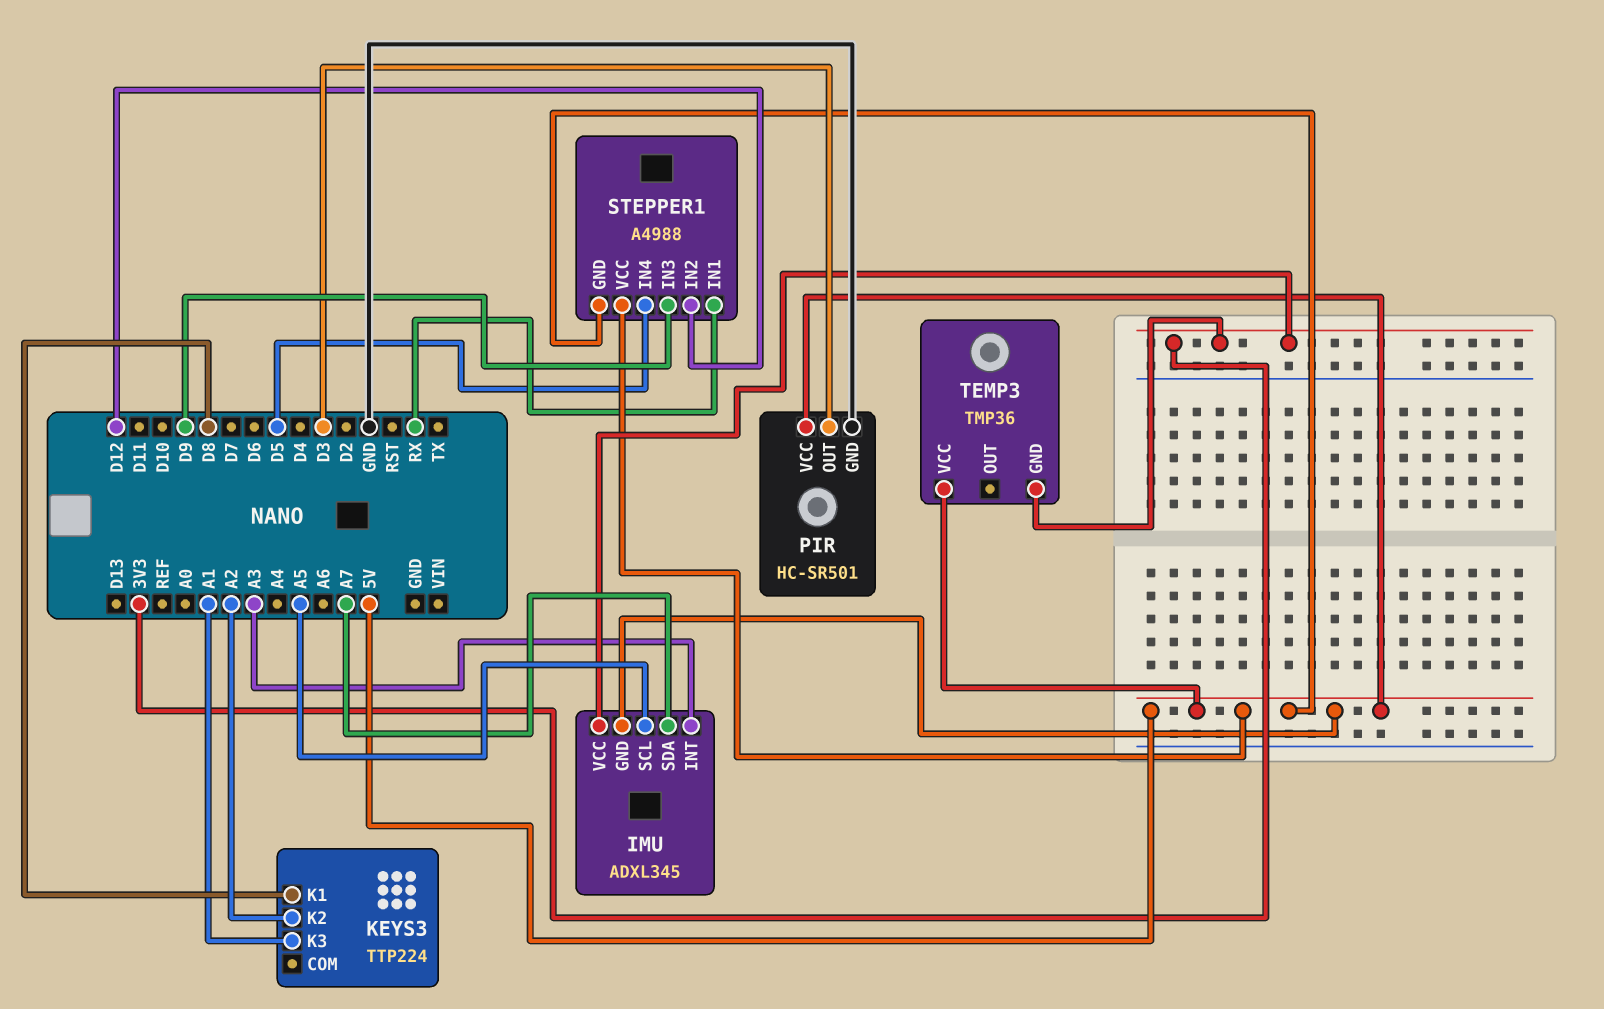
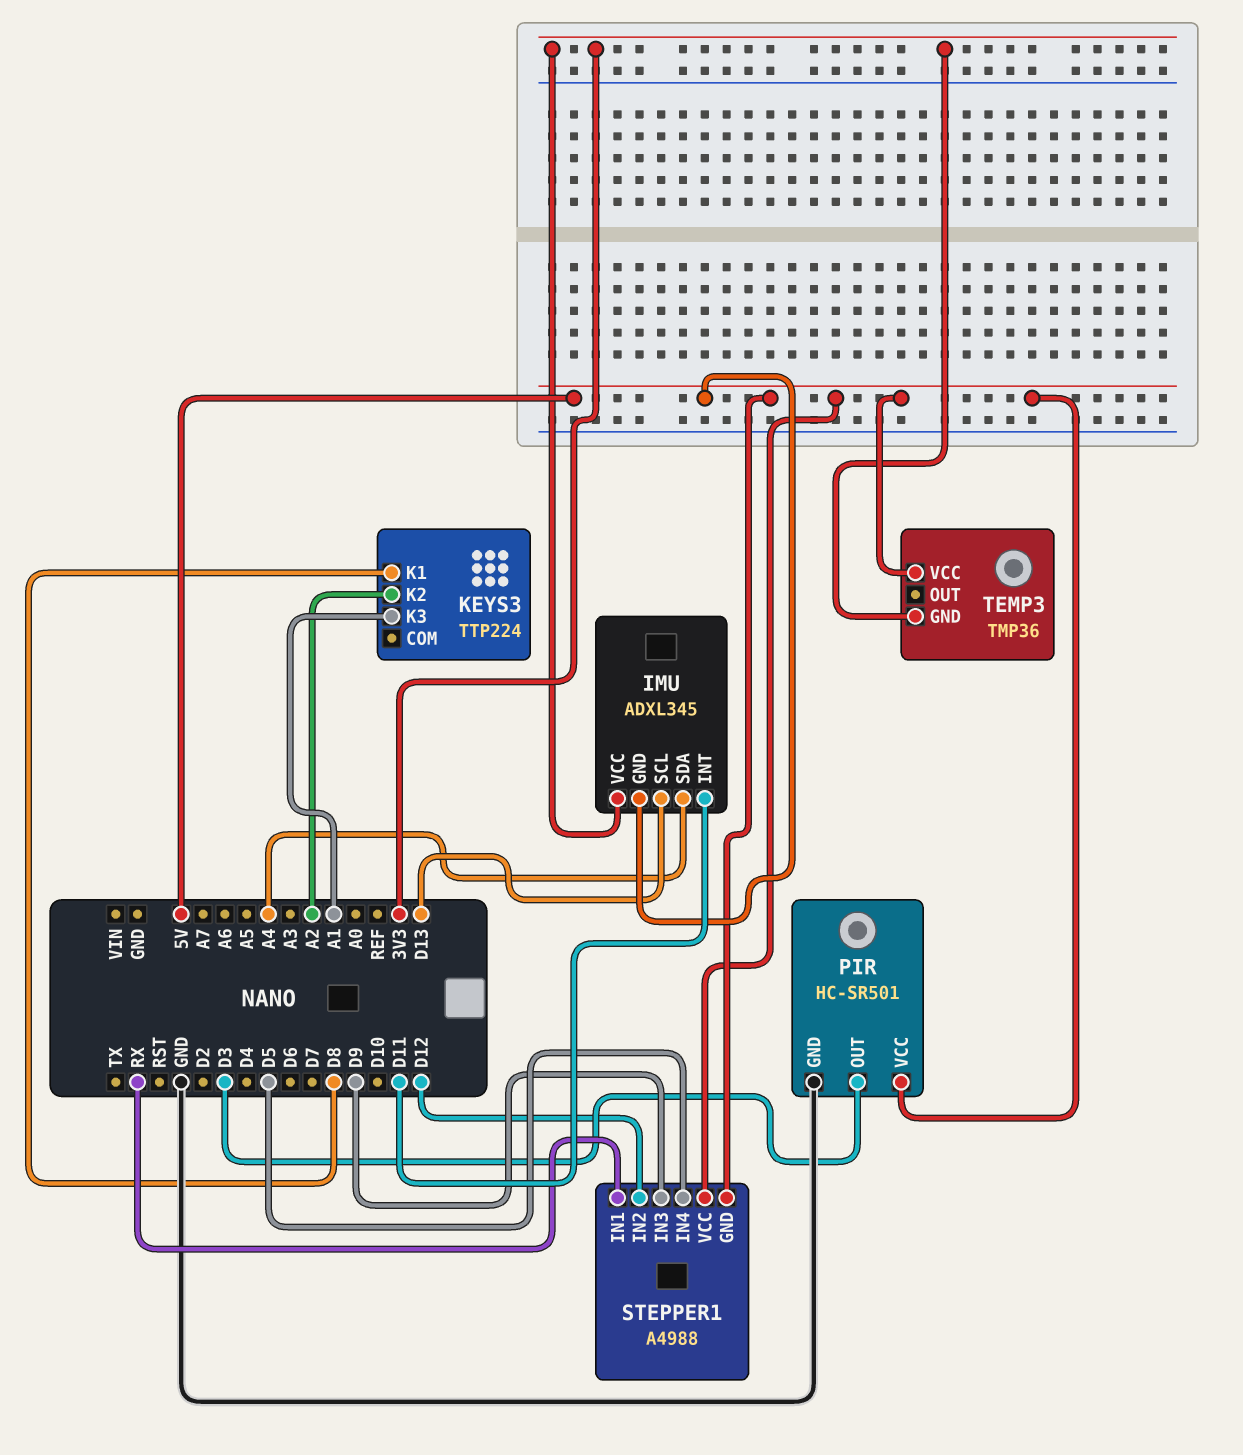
IMU pin INT: A3 -> D11
IMU pin SCL: A5 -> D13
IMU pin SDA: A7 -> A4

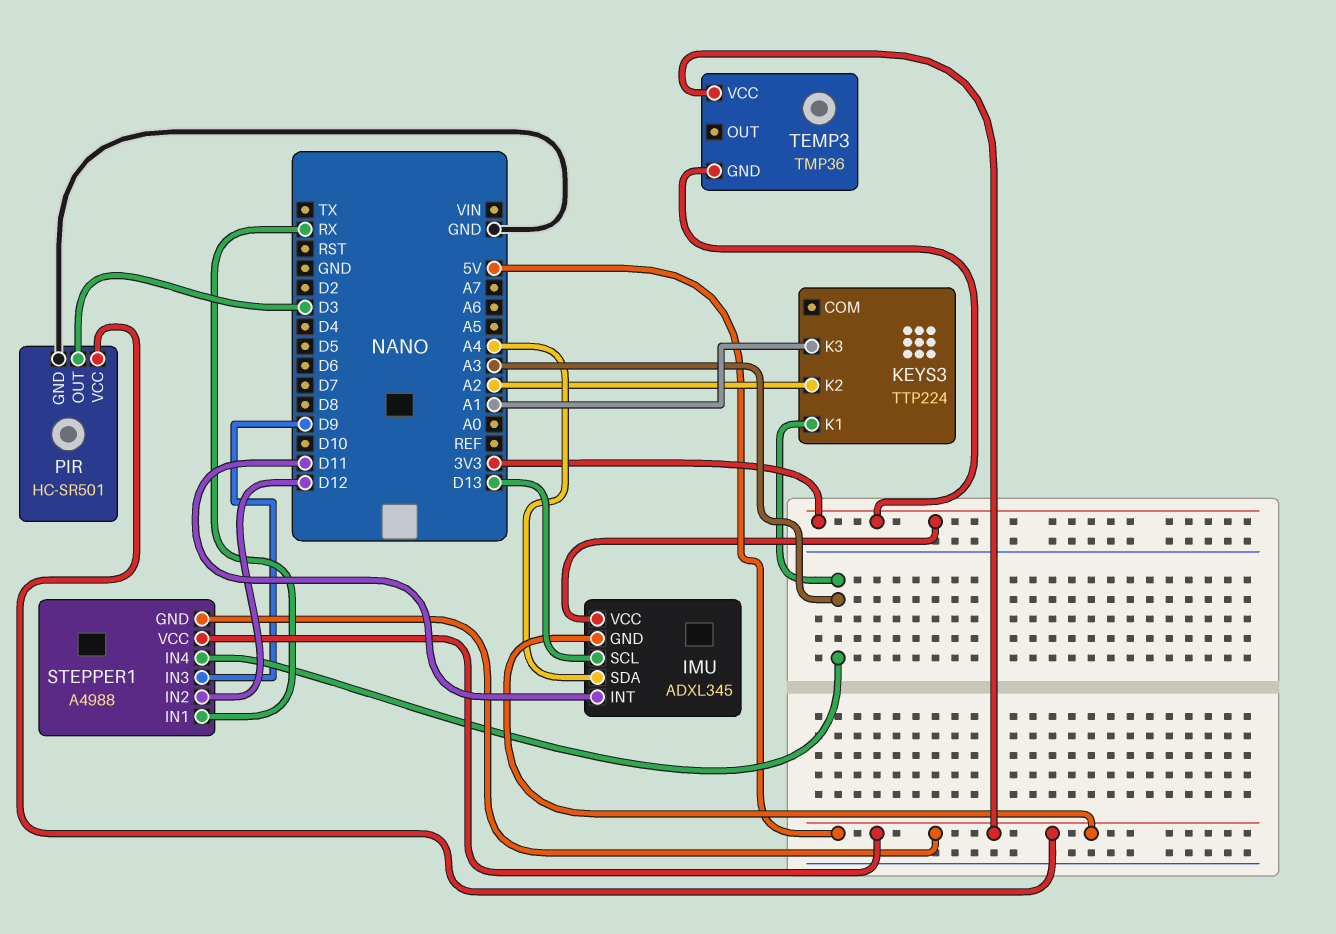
KEYS3 pin K1: D8 -> A3
STEPPER1 pin IN4: D5 -> A3

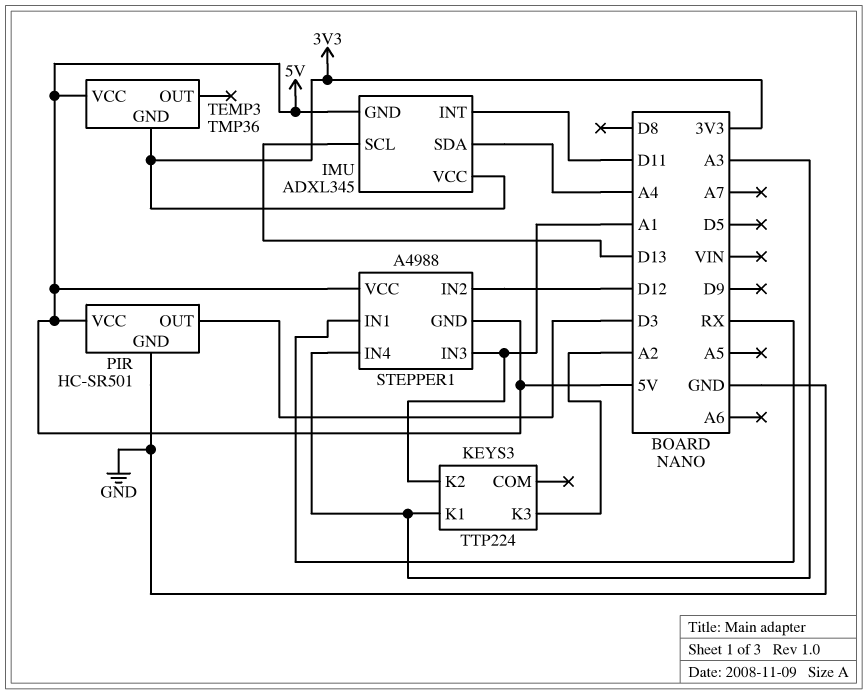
KEYS3 pin K2: A2 -> A1
KEYS3 pin K3: A1 -> A2
STEPPER1 pin IN3: D9 -> A1

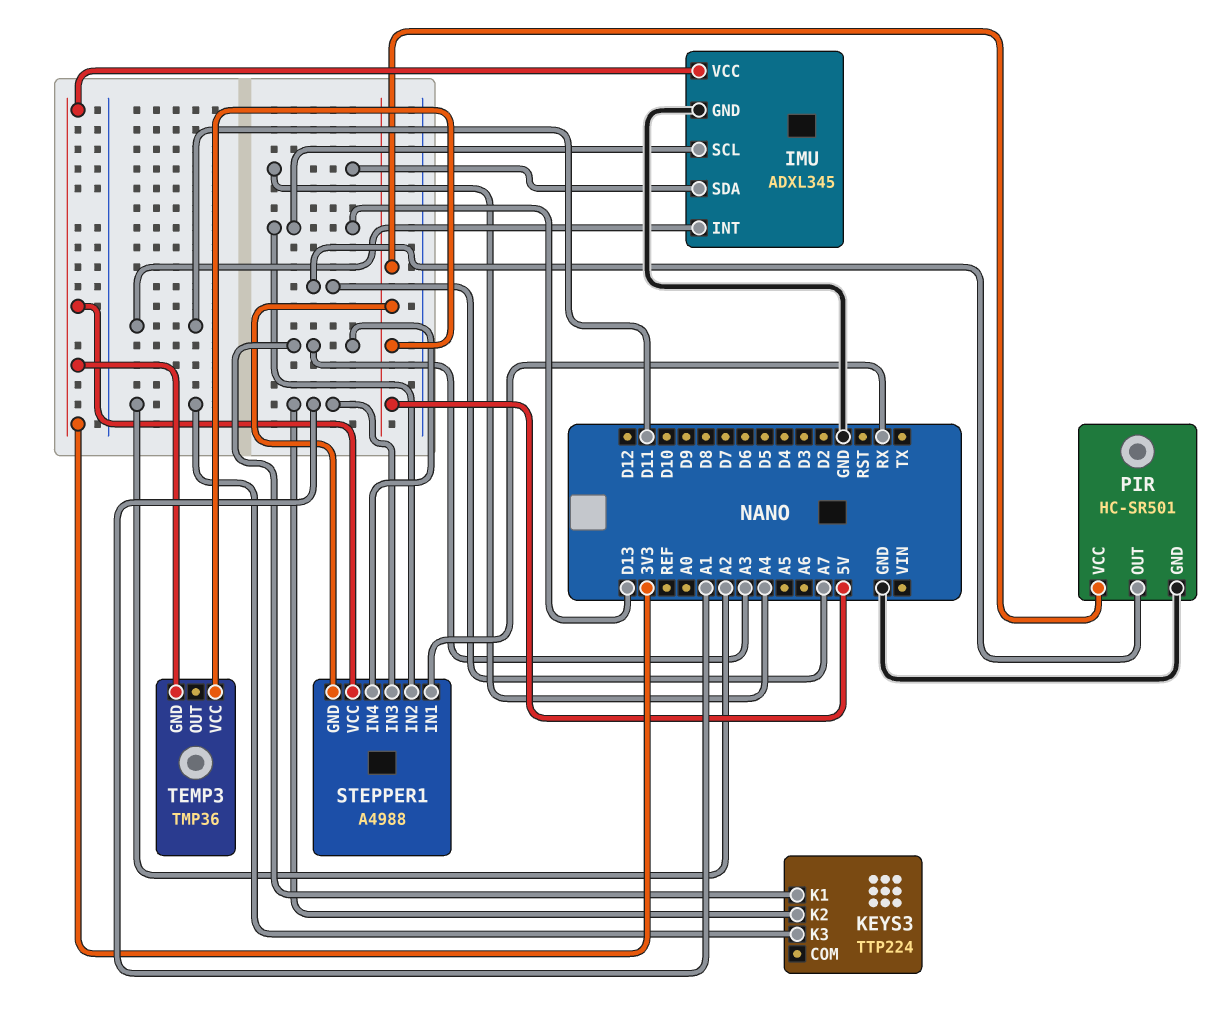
IMU pin GND: 5V -> GND
PIR pin OUT: D3 -> A7
STEPPER1 pin IN2: D12 -> D13
STEPPER1 pin VCC: 5V -> 3V3

